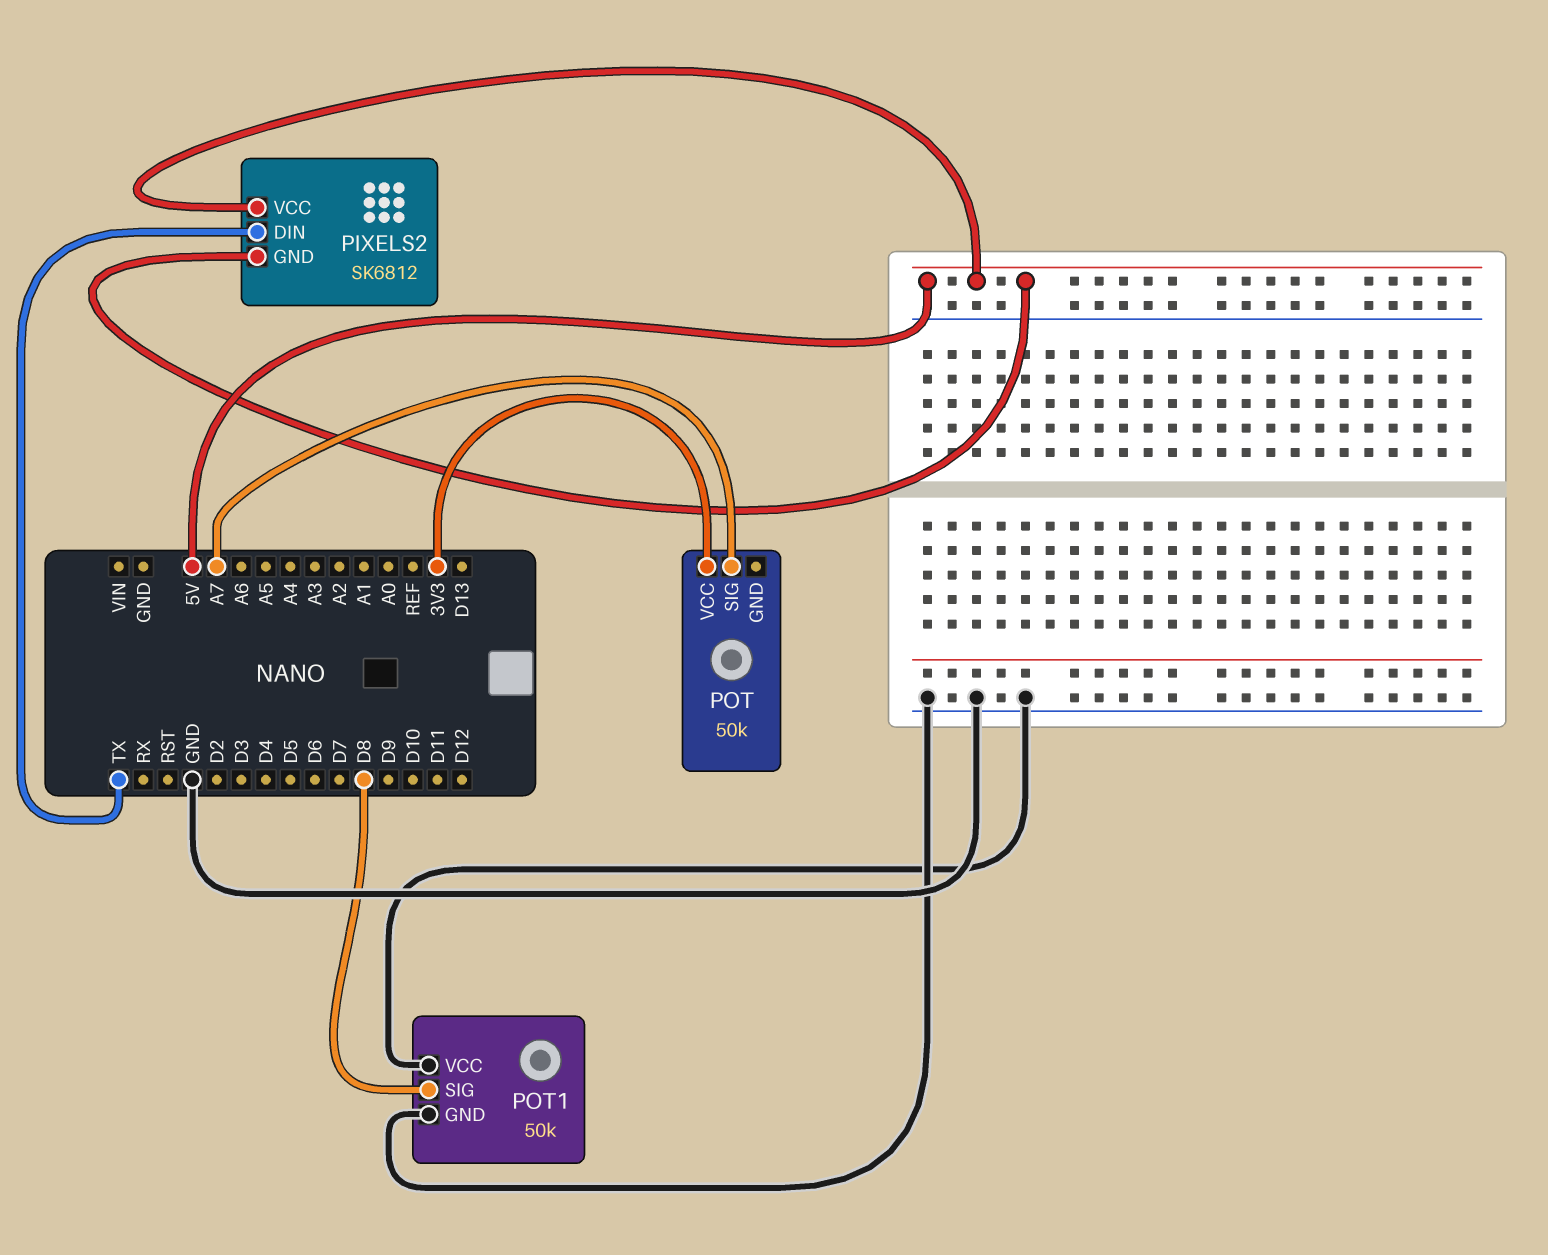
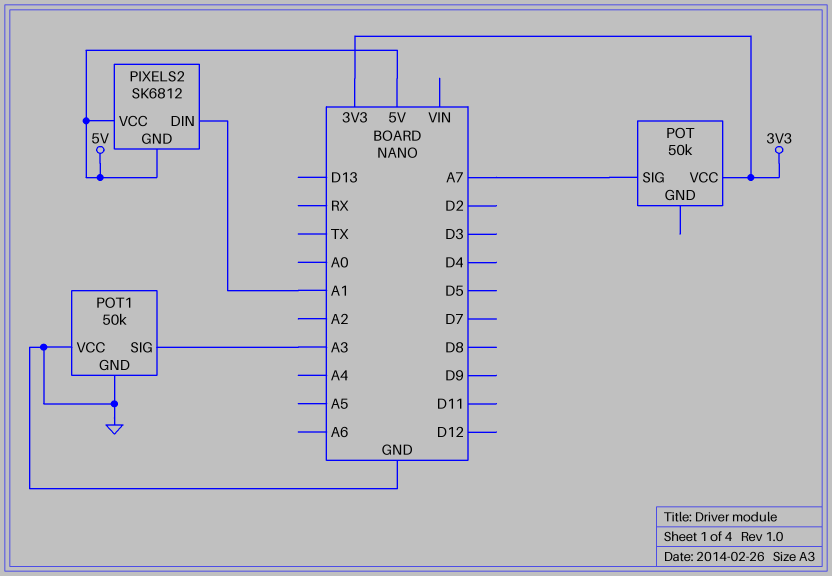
PIXELS2 pin DIN: TX -> A1
POT1 pin SIG: D8 -> A3

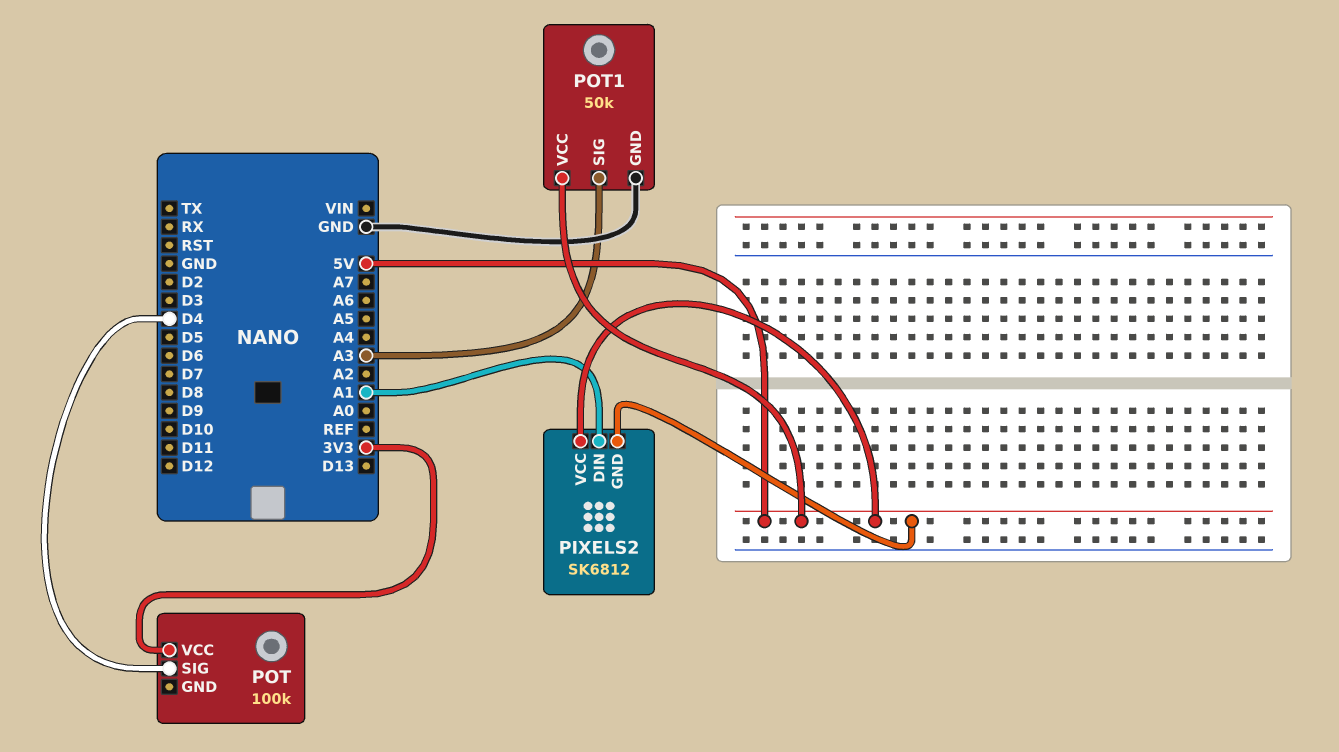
POT: 50k -> 100k
POT pin SIG: A7 -> D4
POT1 pin VCC: GND -> 5V

